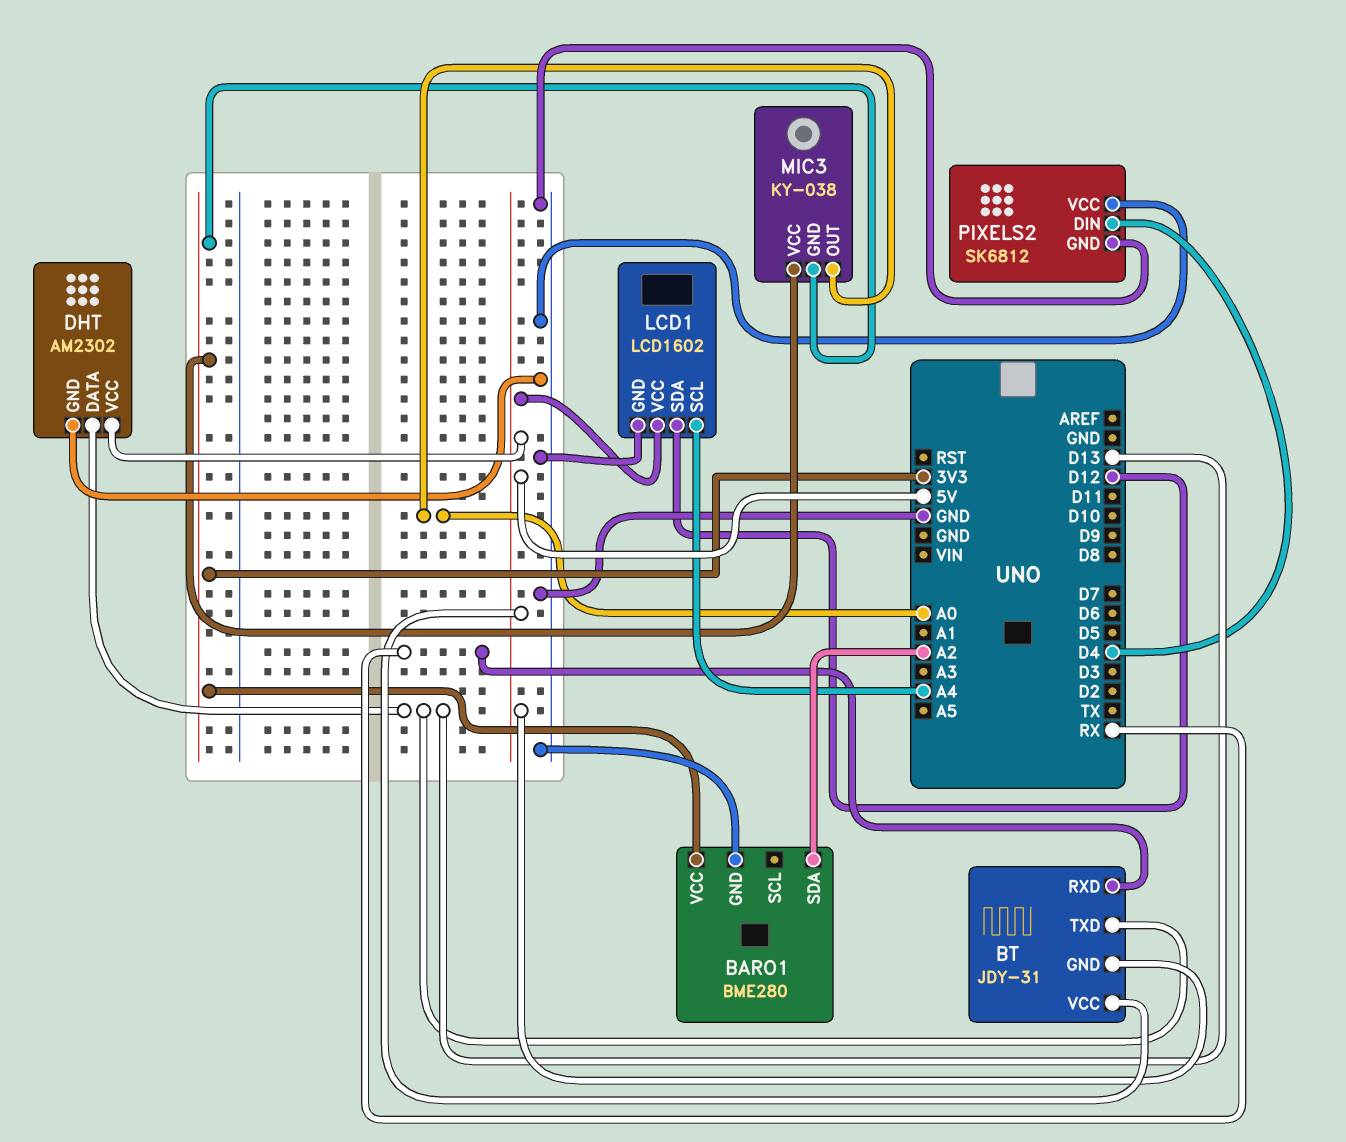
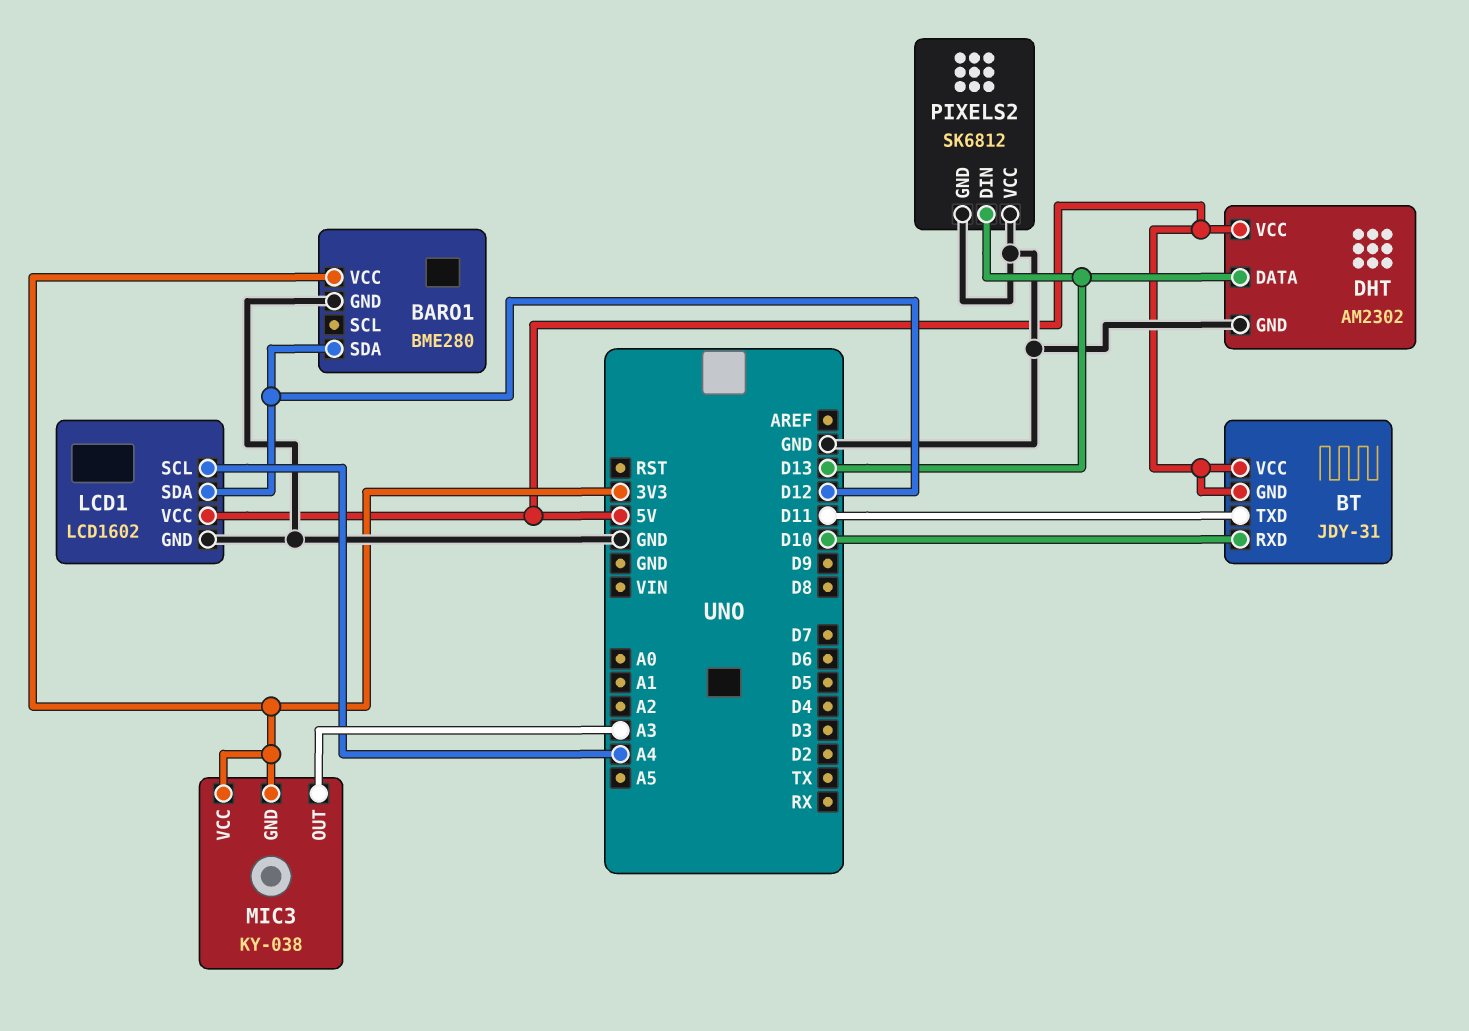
BARO1 pin SDA: A2 -> D12
BT pin RXD: RX -> D10
BT pin TXD: D13 -> D11
MIC3 pin OUT: A0 -> A3
PIXELS2 pin DIN: D4 -> D13

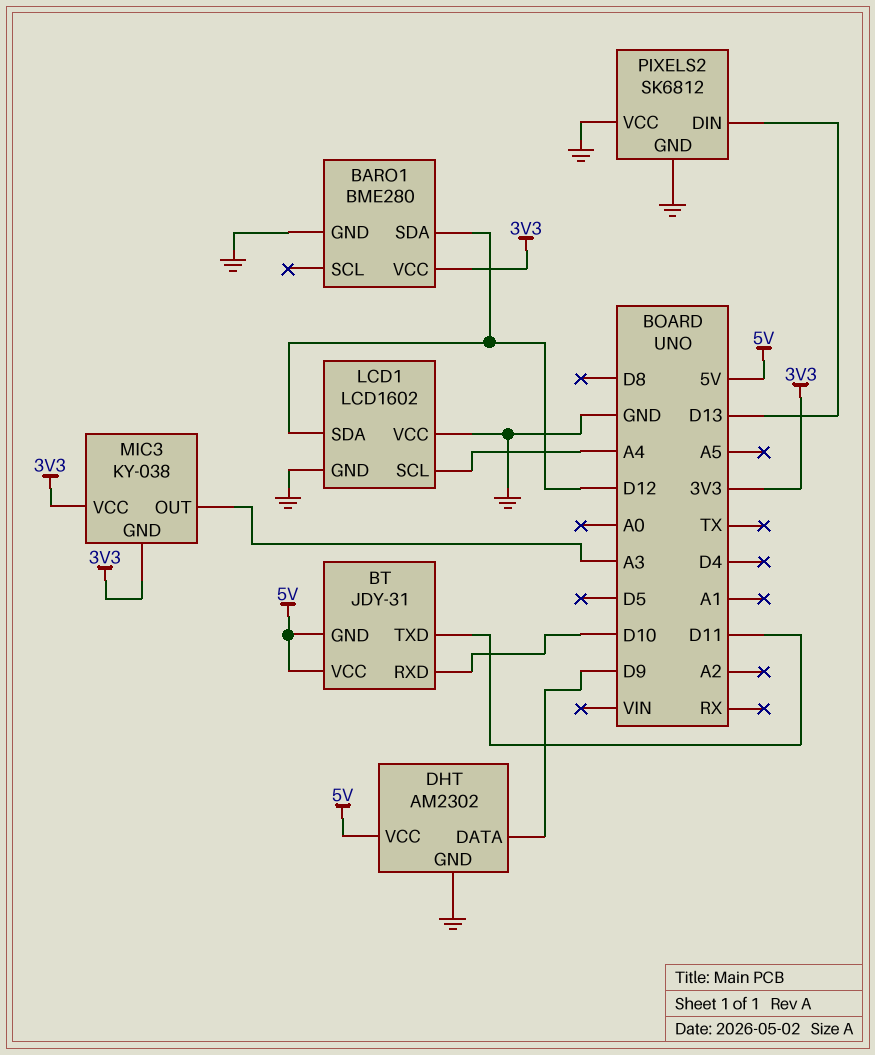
DHT pin DATA: D13 -> D9
LCD1 pin VCC: 5V -> GND

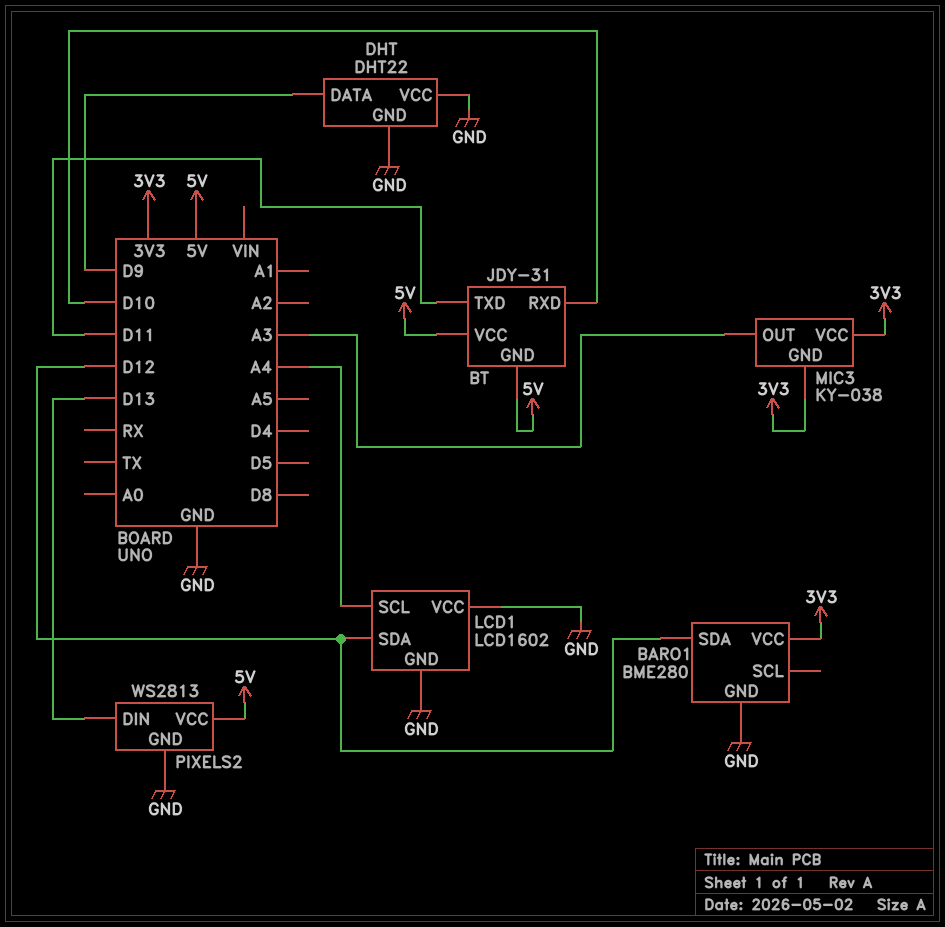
DHT: AM2302 -> DHT22
DHT pin VCC: 5V -> GND
PIXELS2: SK6812 -> WS2813
PIXELS2 pin VCC: GND -> 5V

